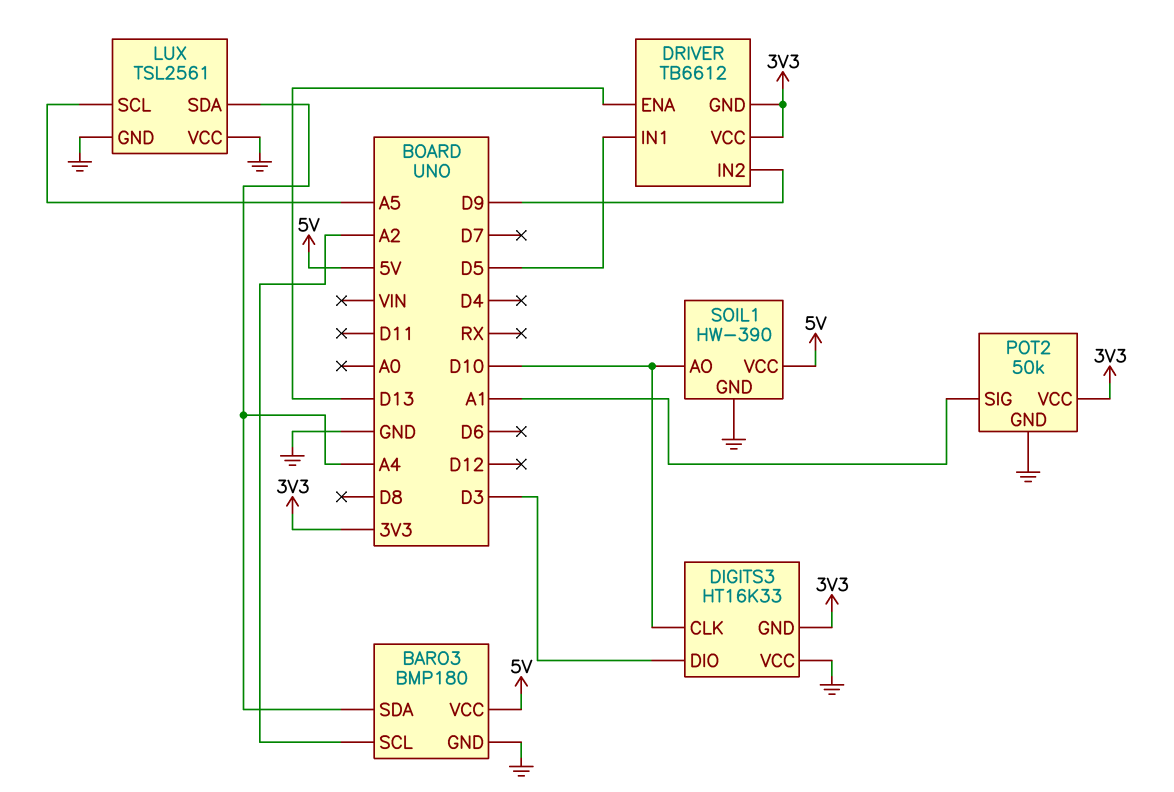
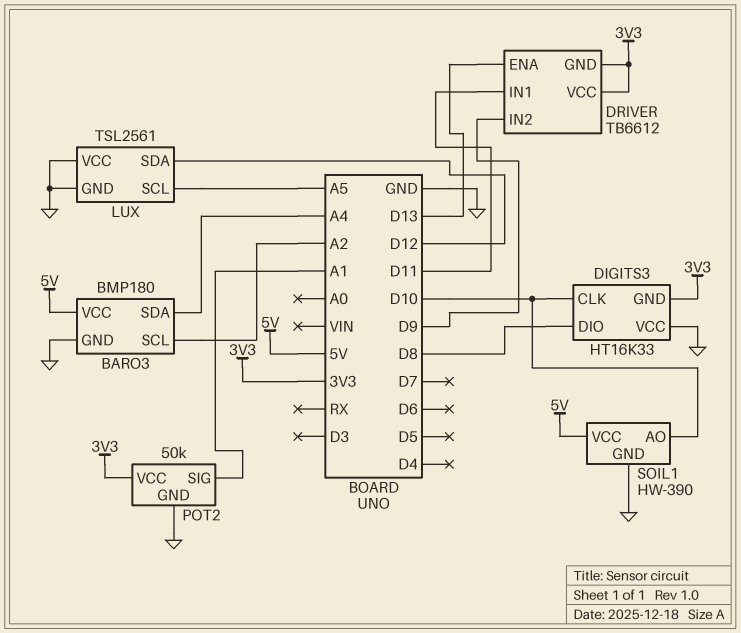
DIGITS3 pin DIO: D3 -> D8
DRIVER pin IN1: D5 -> D11
LUX pin SDA: A4 -> D12

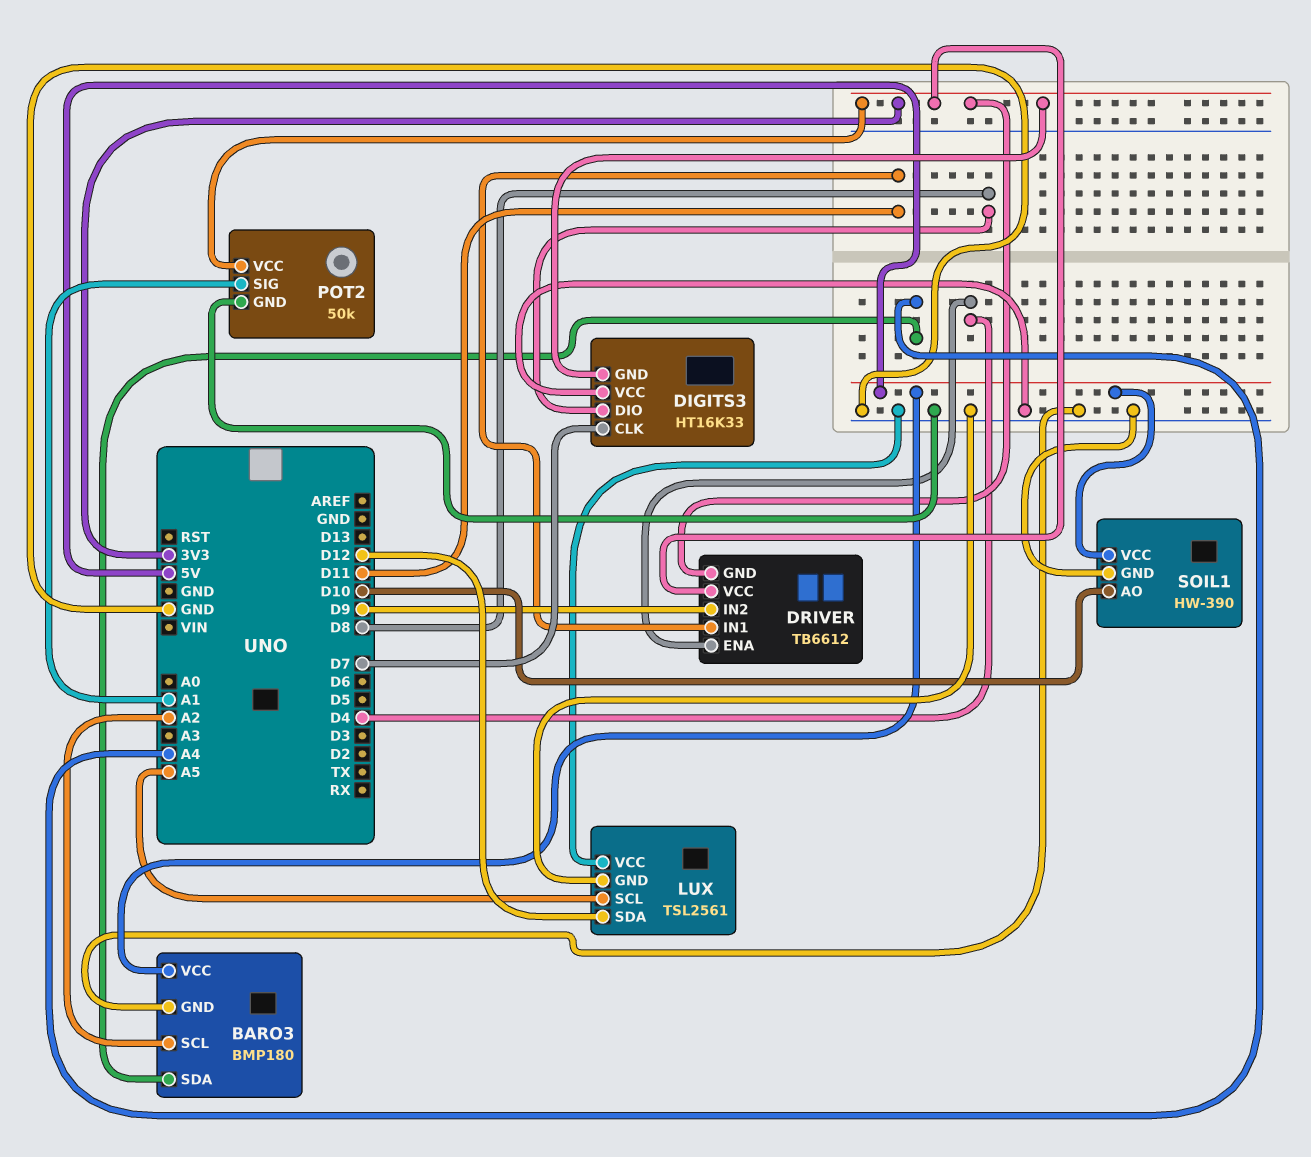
DIGITS3 pin CLK: D10 -> D7
DRIVER pin ENA: D13 -> D4

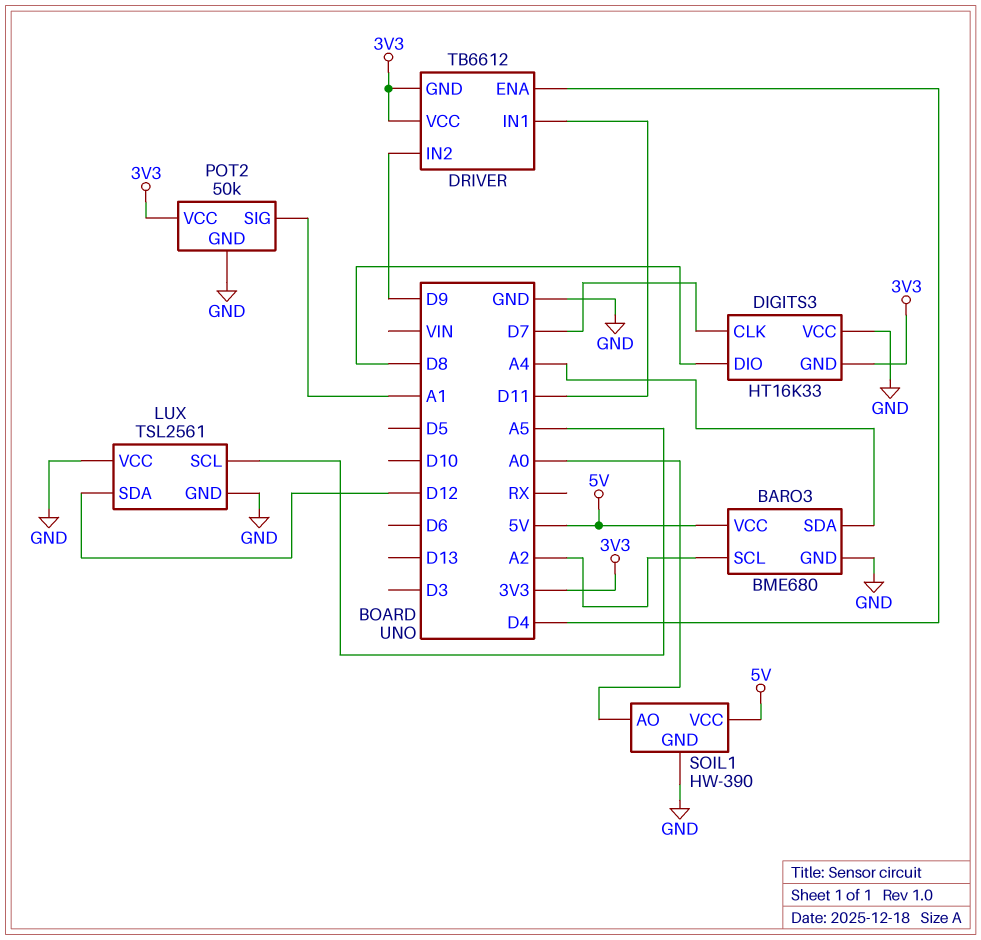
BARO3: BMP180 -> BME680
SOIL1 pin AO: D10 -> A0

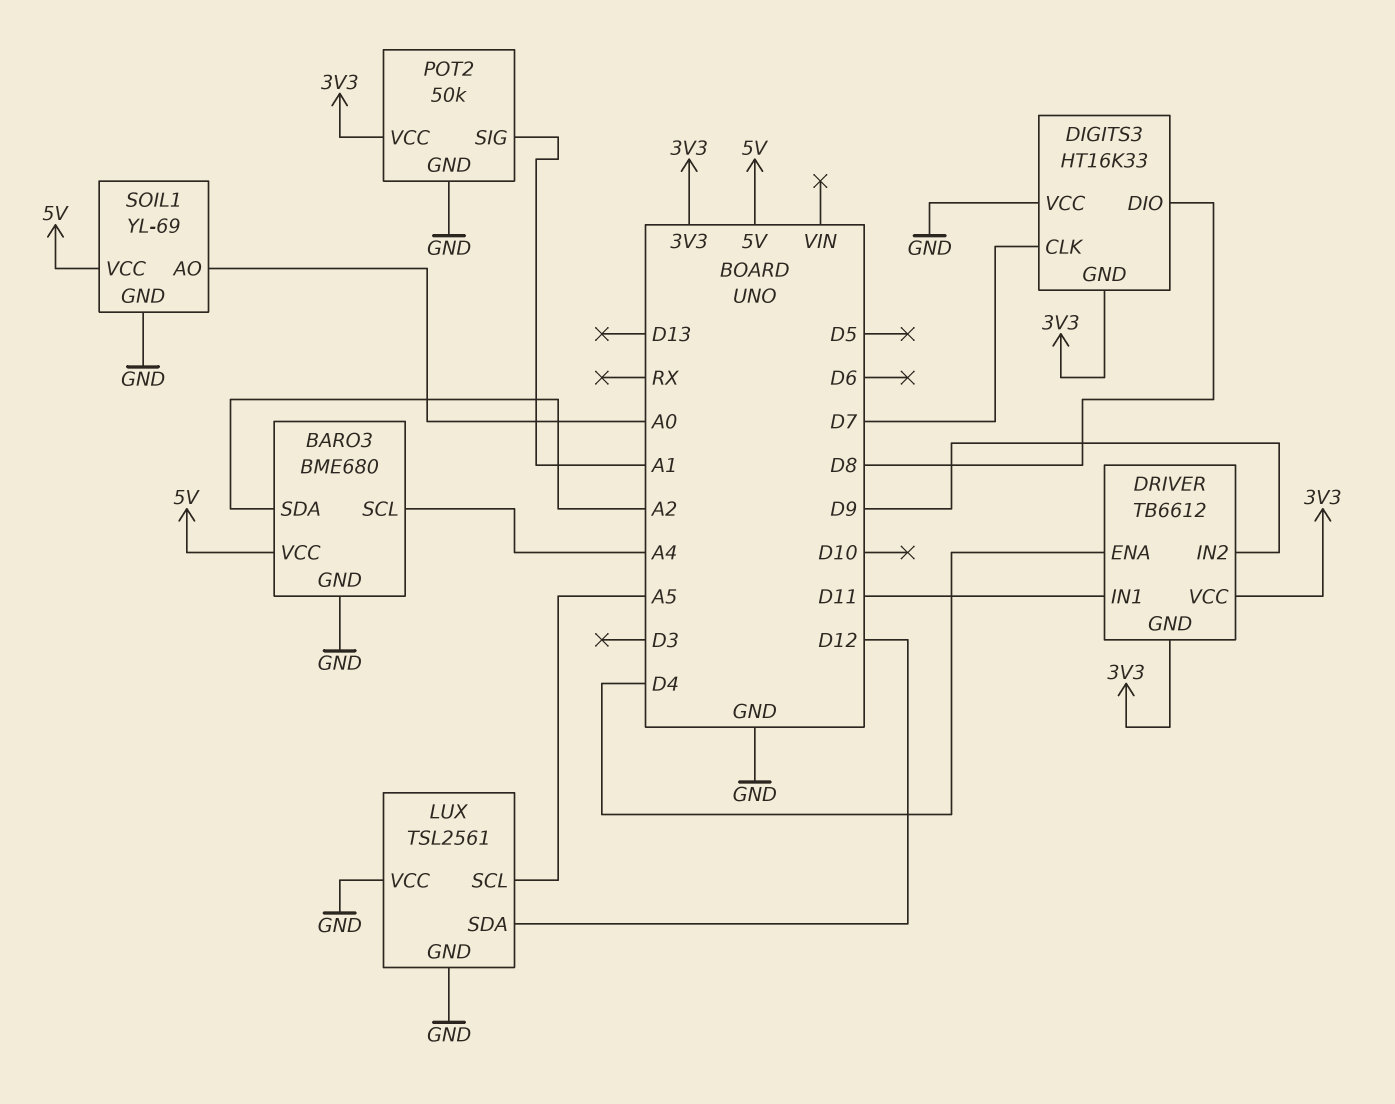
BARO3 pin SCL: A2 -> A4
BARO3 pin SDA: A4 -> A2
SOIL1: HW-390 -> YL-69

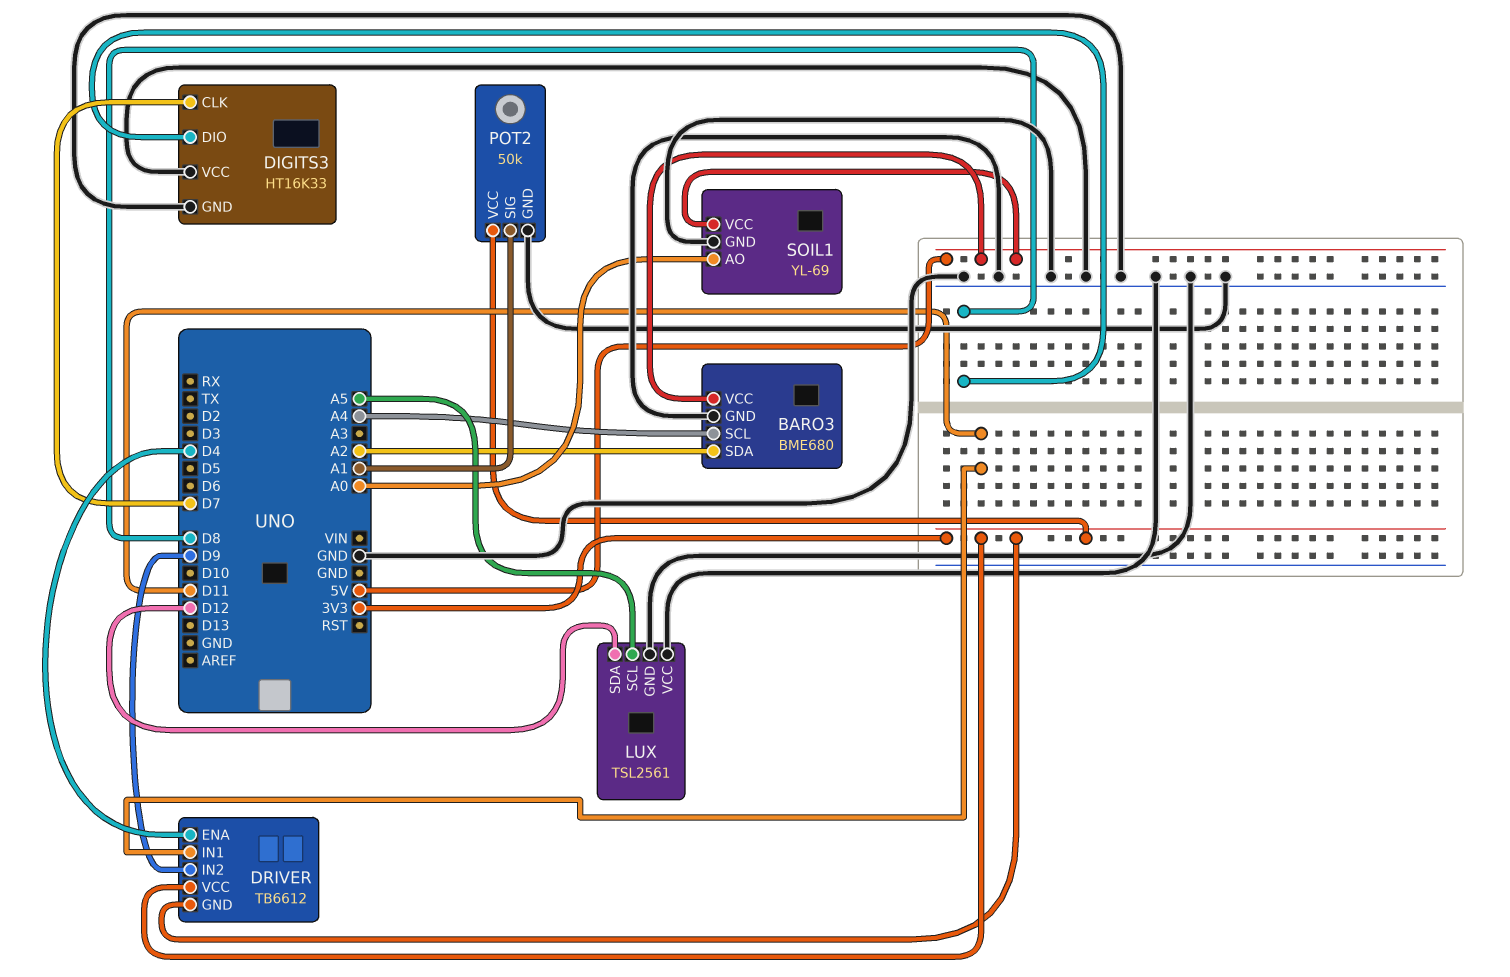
DIGITS3 pin GND: 3V3 -> GND

